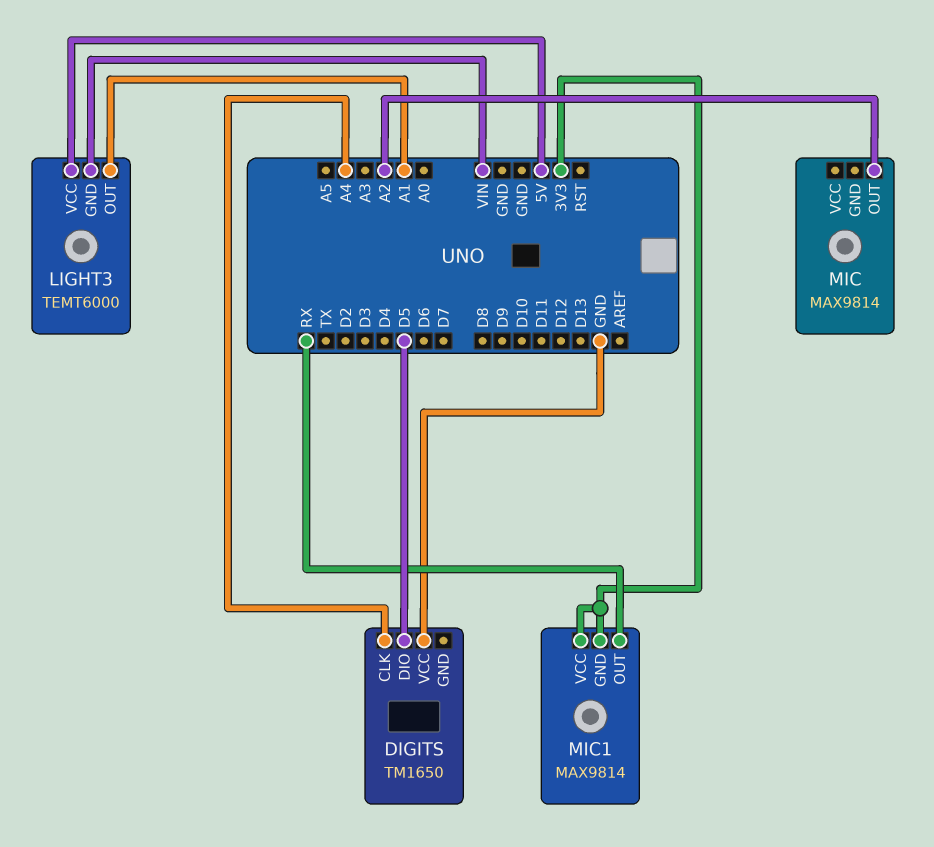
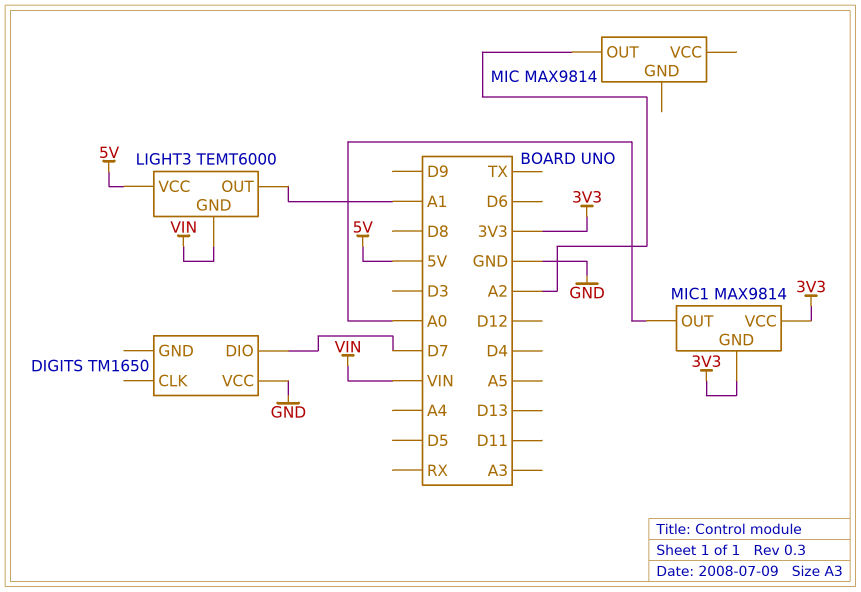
DIGITS pin CLK: A4 -> none
DIGITS pin DIO: D5 -> D7
MIC1 pin OUT: RX -> A0

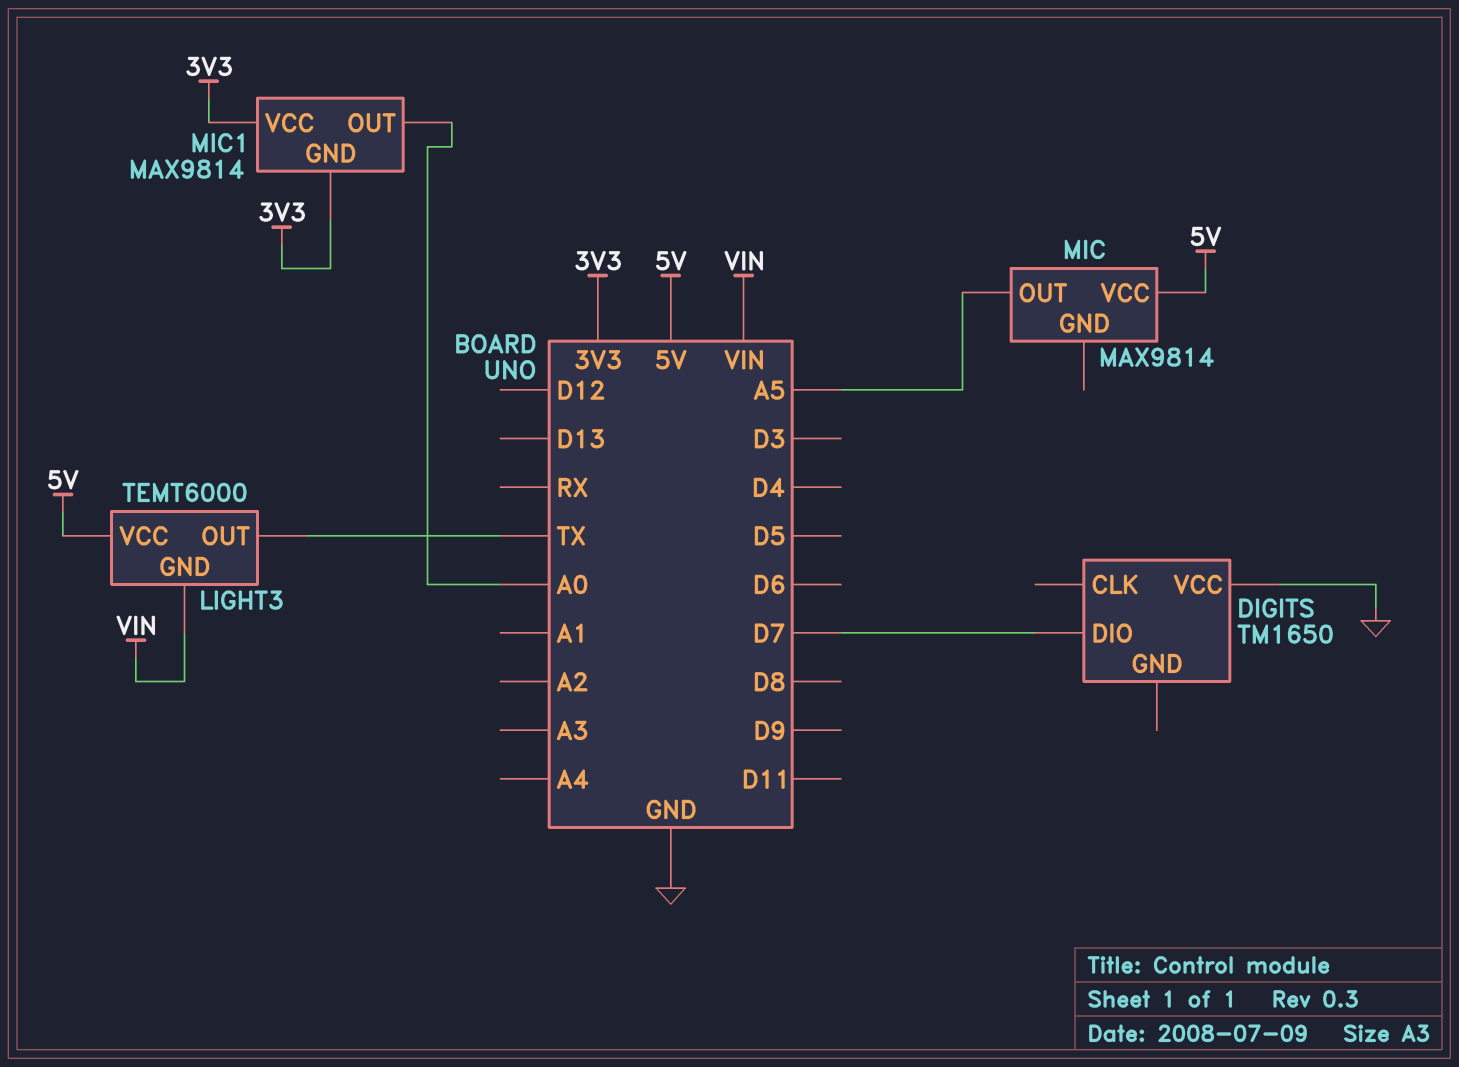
LIGHT3 pin OUT: A1 -> TX
MIC pin OUT: A2 -> A5
MIC pin VCC: none -> 5V

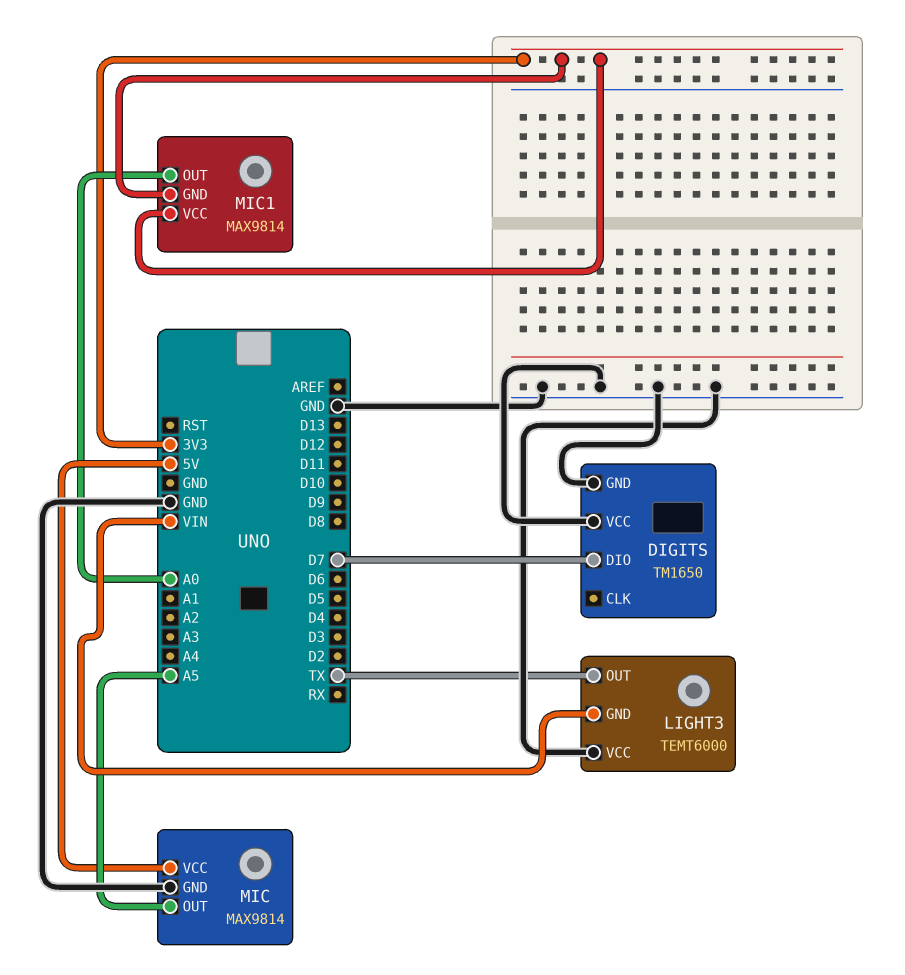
DIGITS pin GND: none -> GND
LIGHT3 pin VCC: 5V -> GND
MIC pin GND: none -> GND

